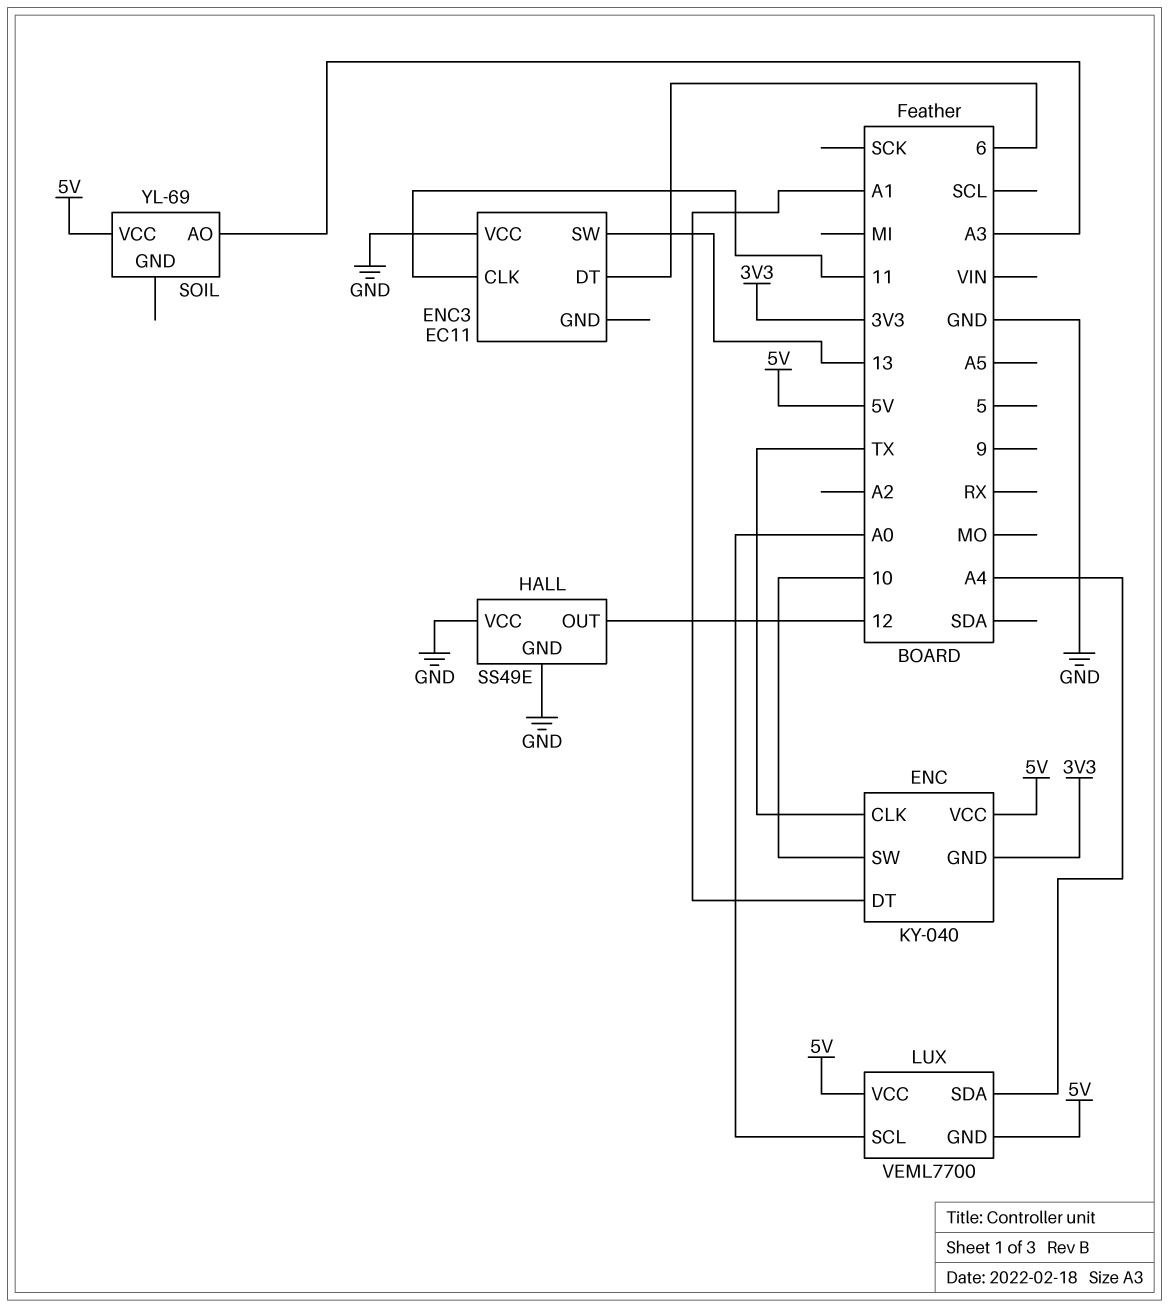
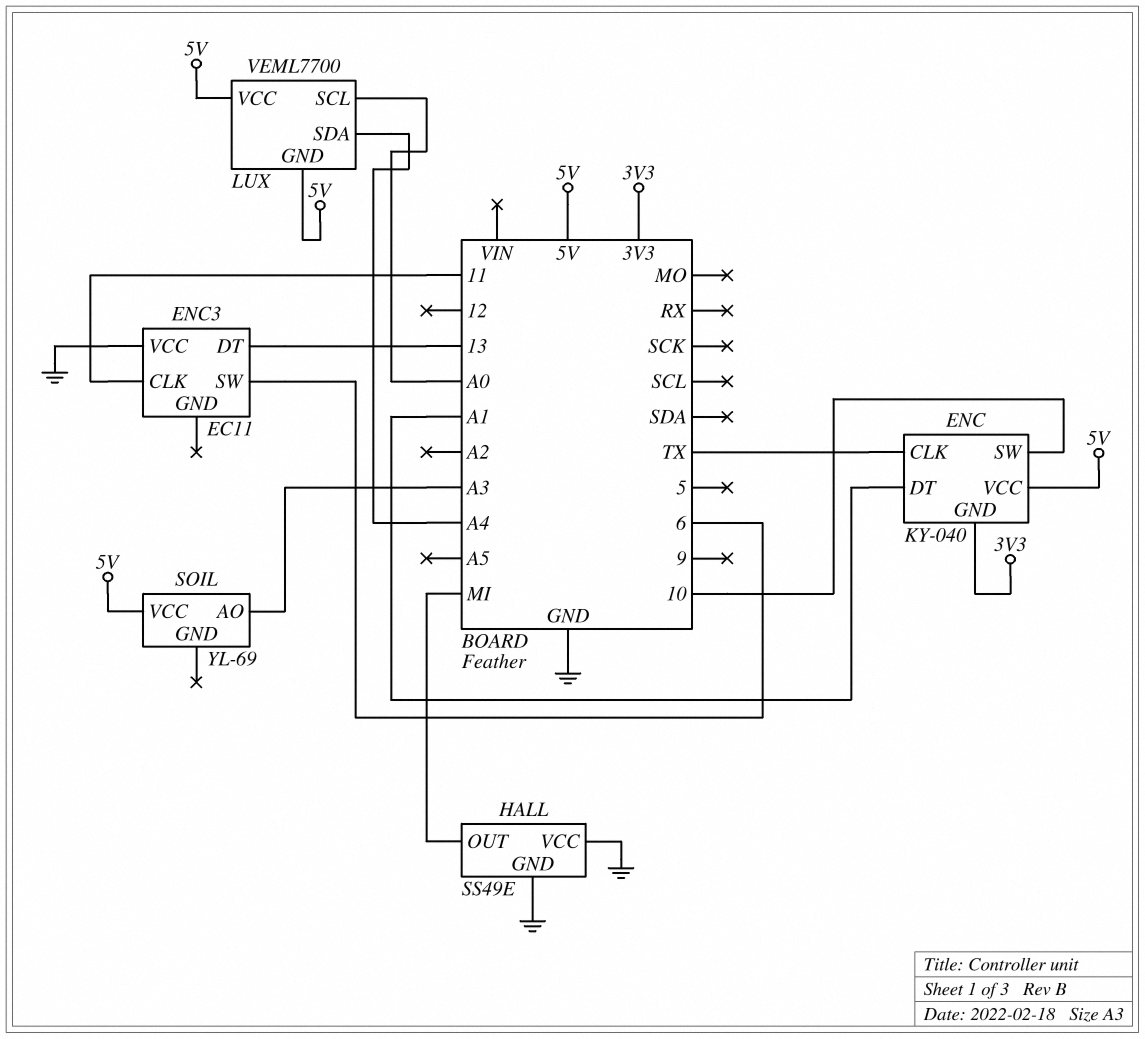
ENC3 pin DT: 6 -> 13
ENC3 pin SW: 13 -> 6
HALL pin OUT: 12 -> MI

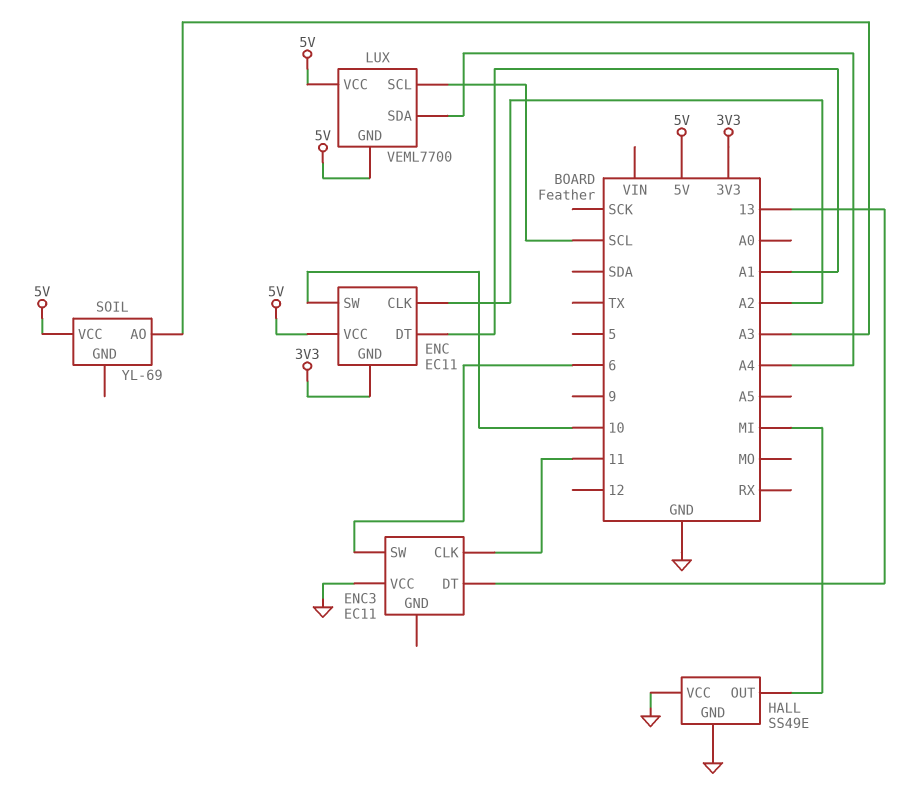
ENC: KY-040 -> EC11
ENC pin CLK: TX -> A2
LUX pin SCL: A0 -> SCL

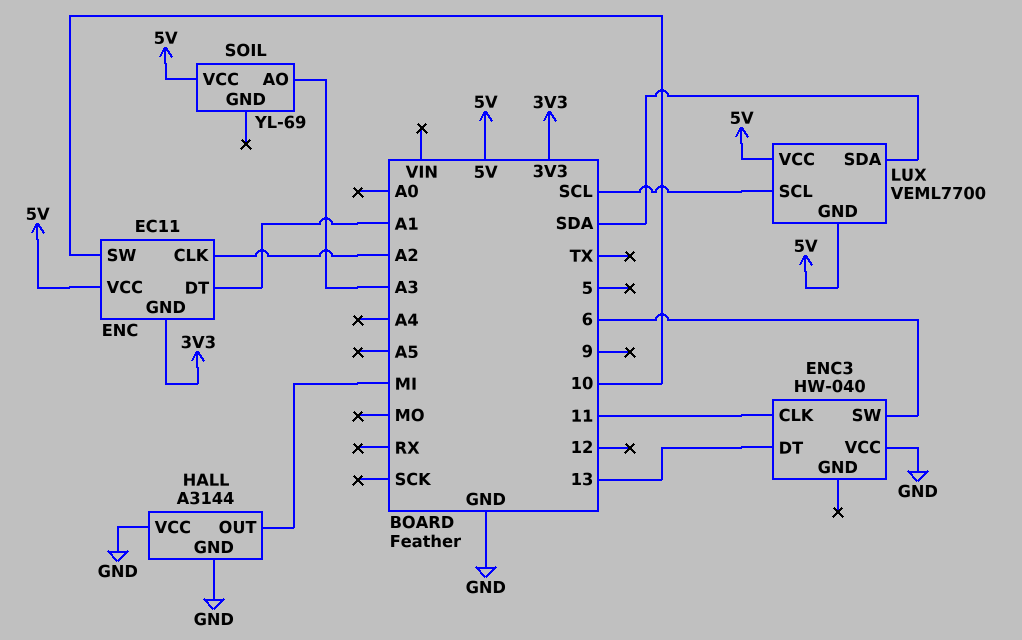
ENC3: EC11 -> HW-040
HALL: SS49E -> A3144
LUX pin SDA: A4 -> SDA

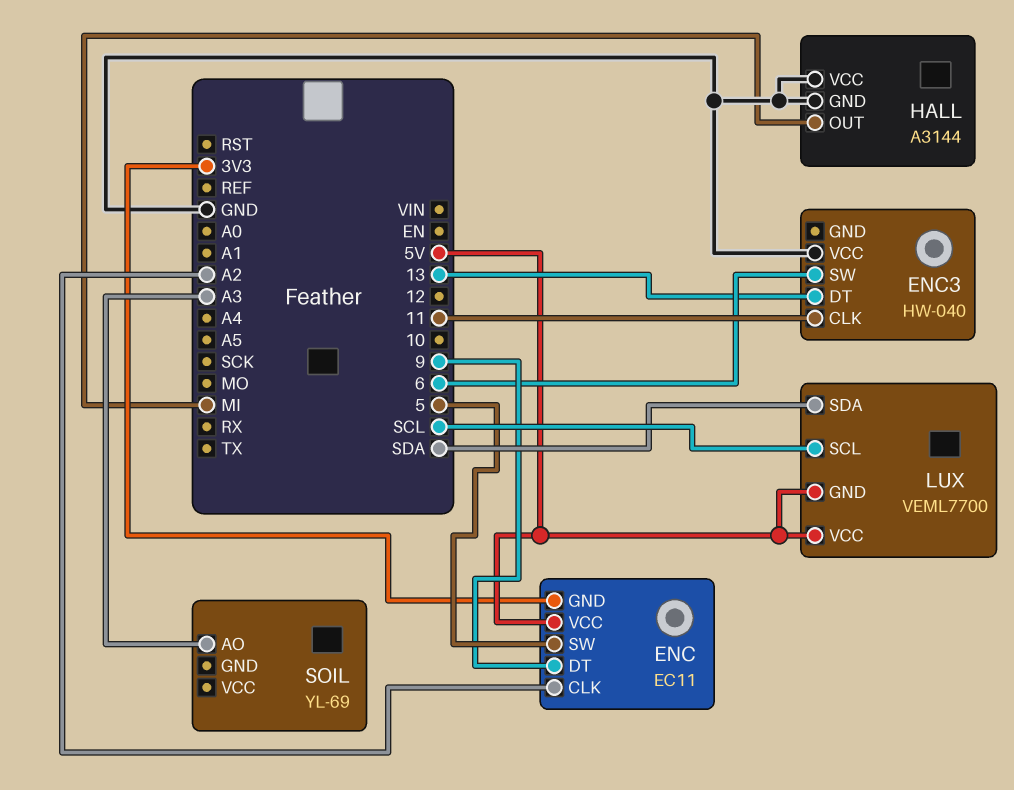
ENC pin DT: A1 -> 9
ENC pin SW: 10 -> 5
SOIL pin VCC: 5V -> none

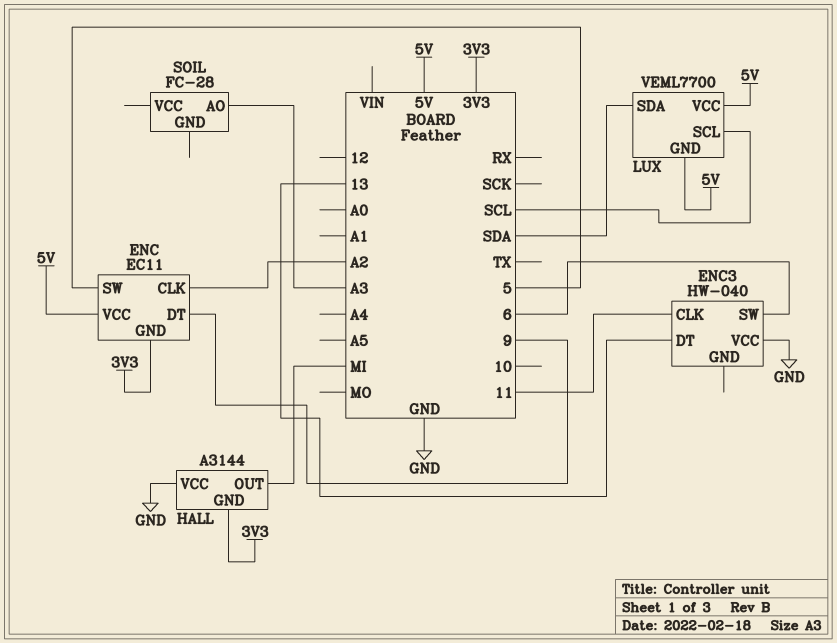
HALL pin GND: GND -> 3V3
SOIL: YL-69 -> FC-28

